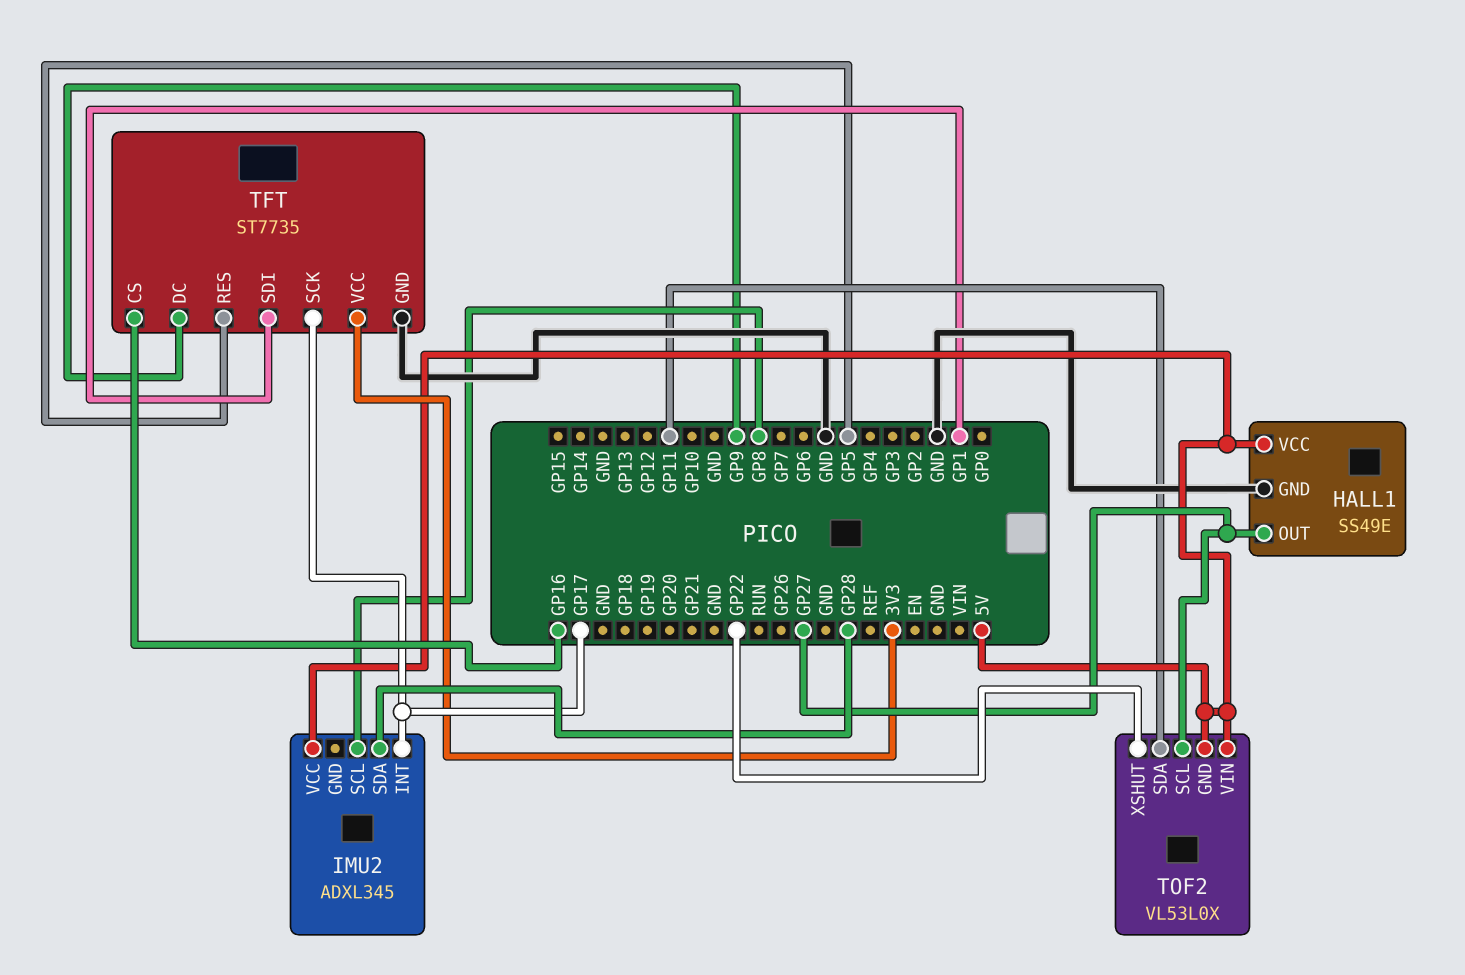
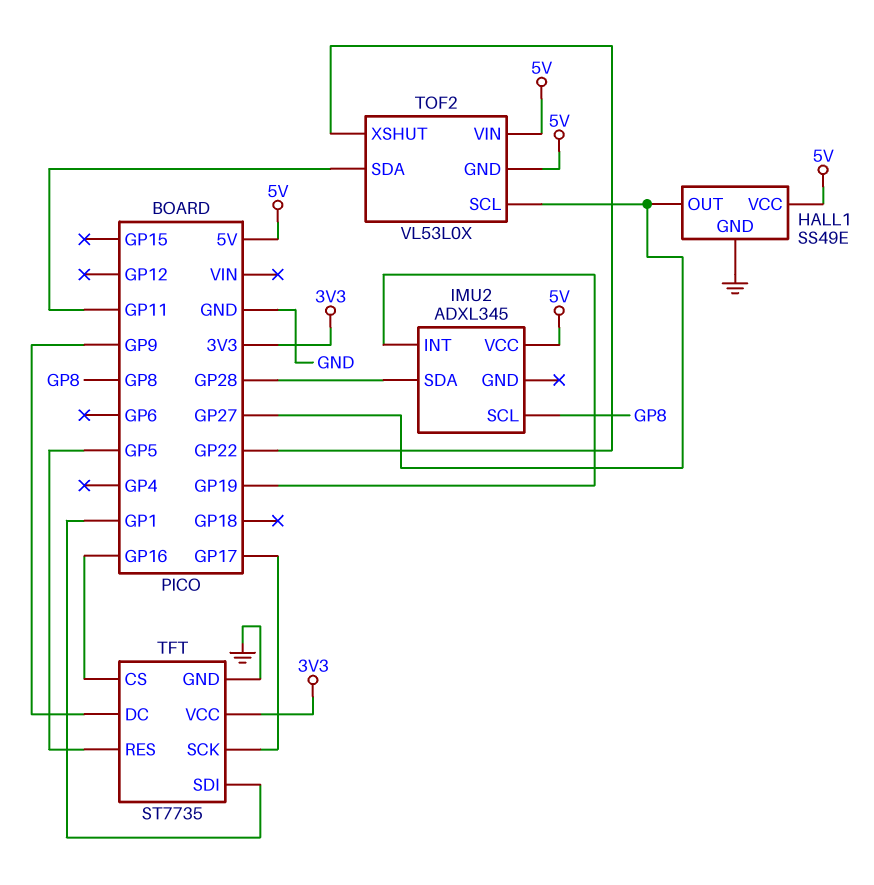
IMU2 pin INT: GP17 -> GP19

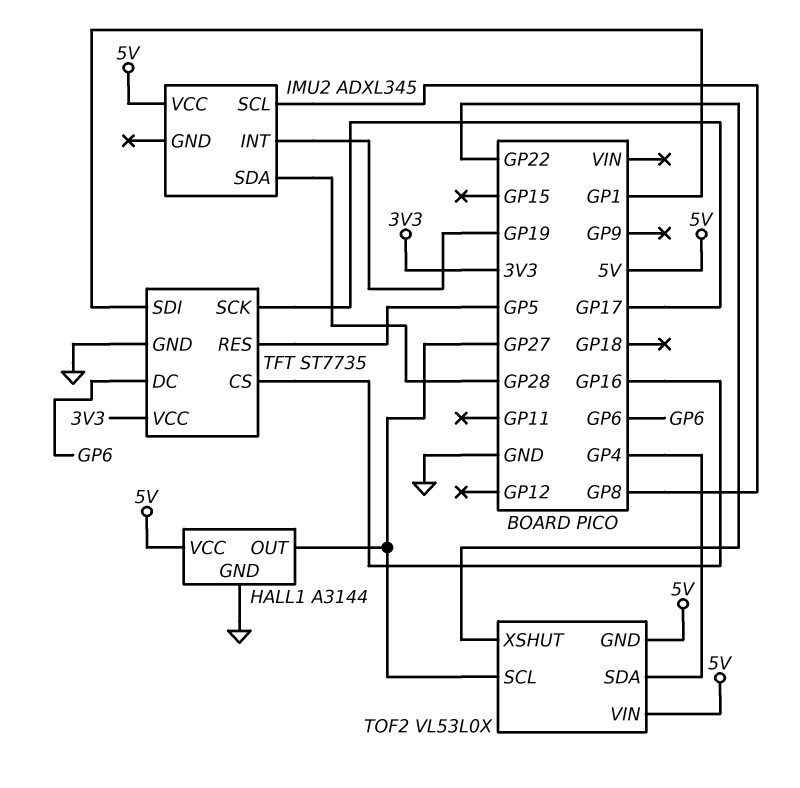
HALL1: SS49E -> A3144
TFT pin DC: GP9 -> GP6
TOF2 pin SDA: GP11 -> GP4

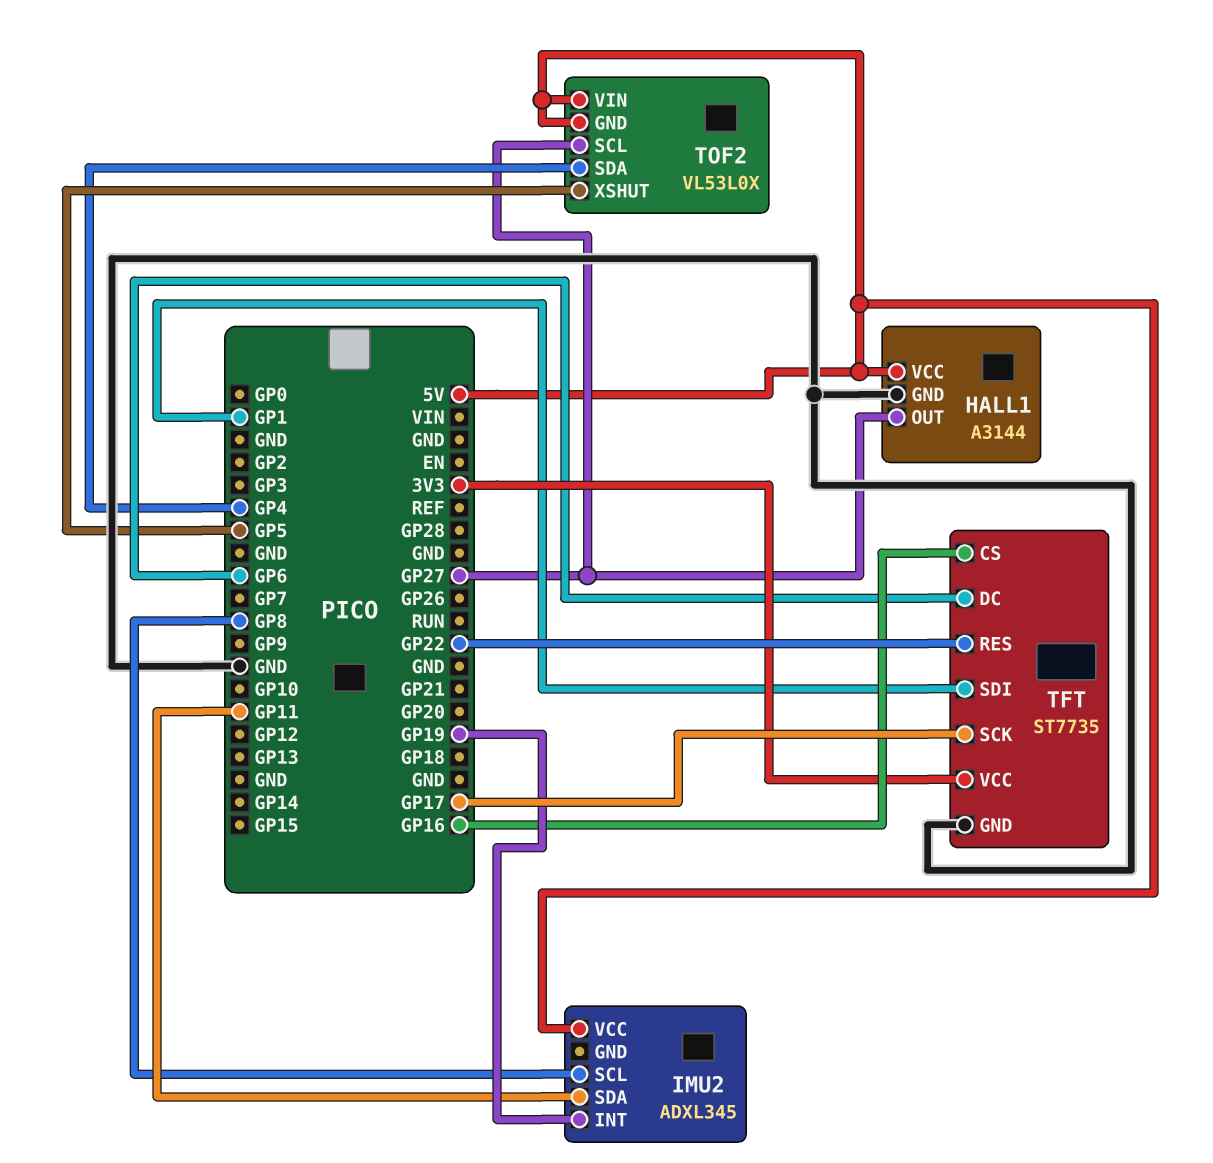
IMU2 pin SDA: GP28 -> GP11
TFT pin RES: GP5 -> GP22
TOF2 pin XSHUT: GP22 -> GP5

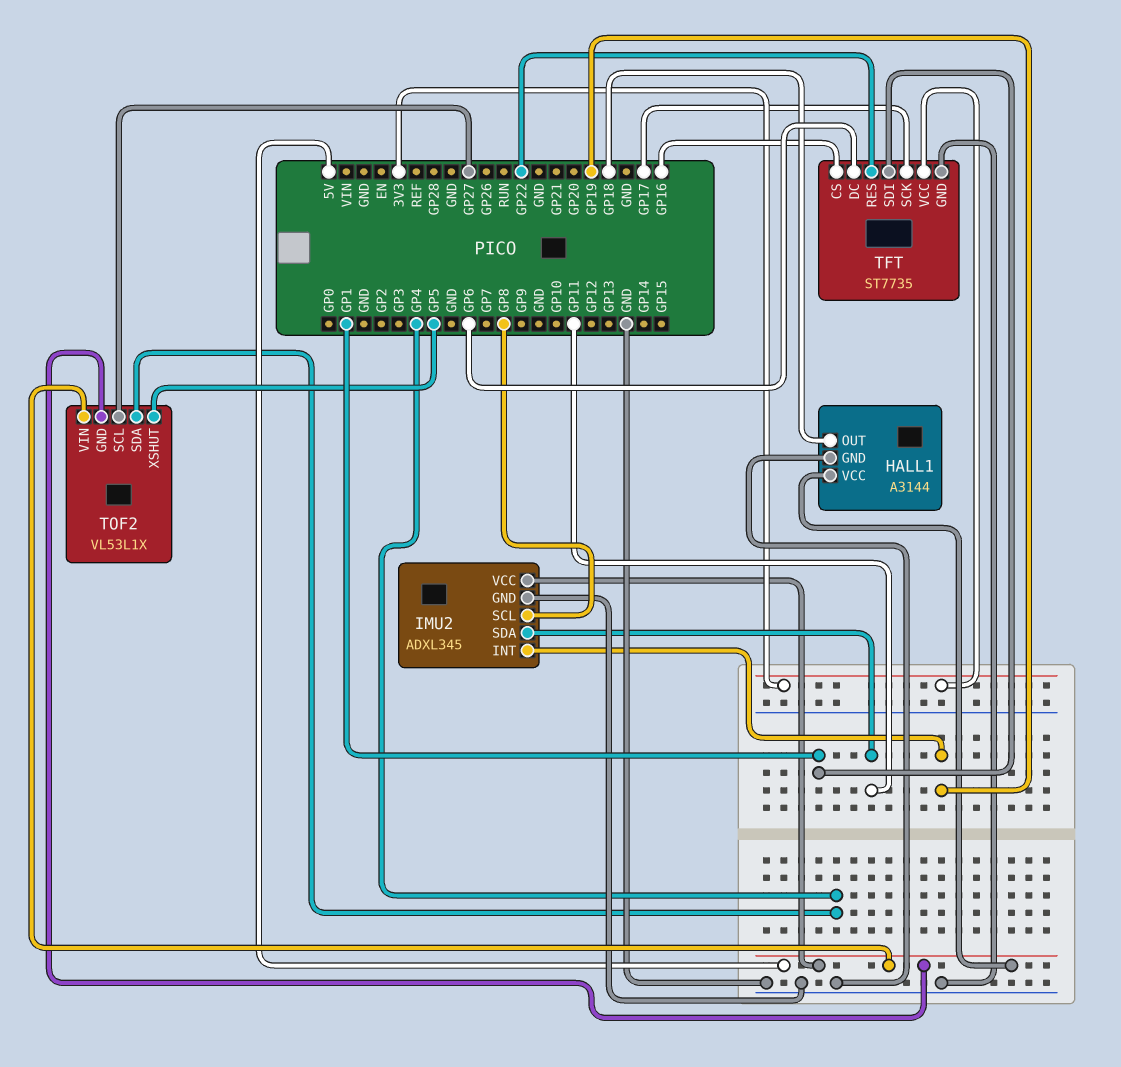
HALL1 pin OUT: GP27 -> GP18
IMU2 pin GND: none -> GND
TOF2: VL53L0X -> VL53L1X

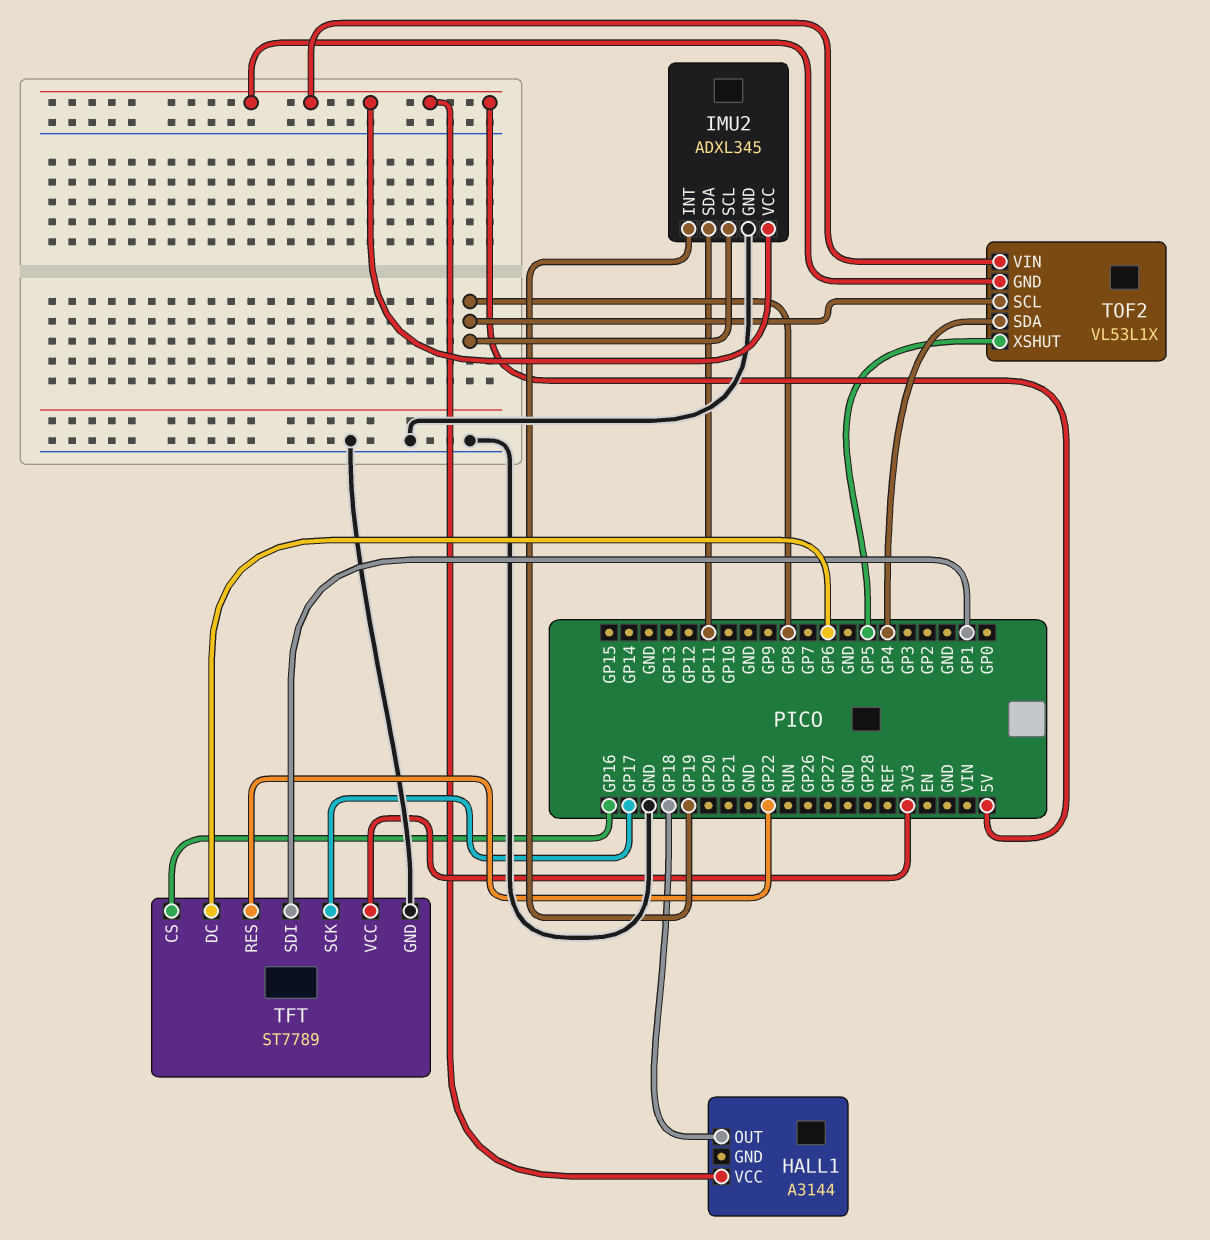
HALL1 pin GND: GND -> none
TFT: ST7735 -> ST7789
TOF2 pin SCL: GP27 -> GP8

